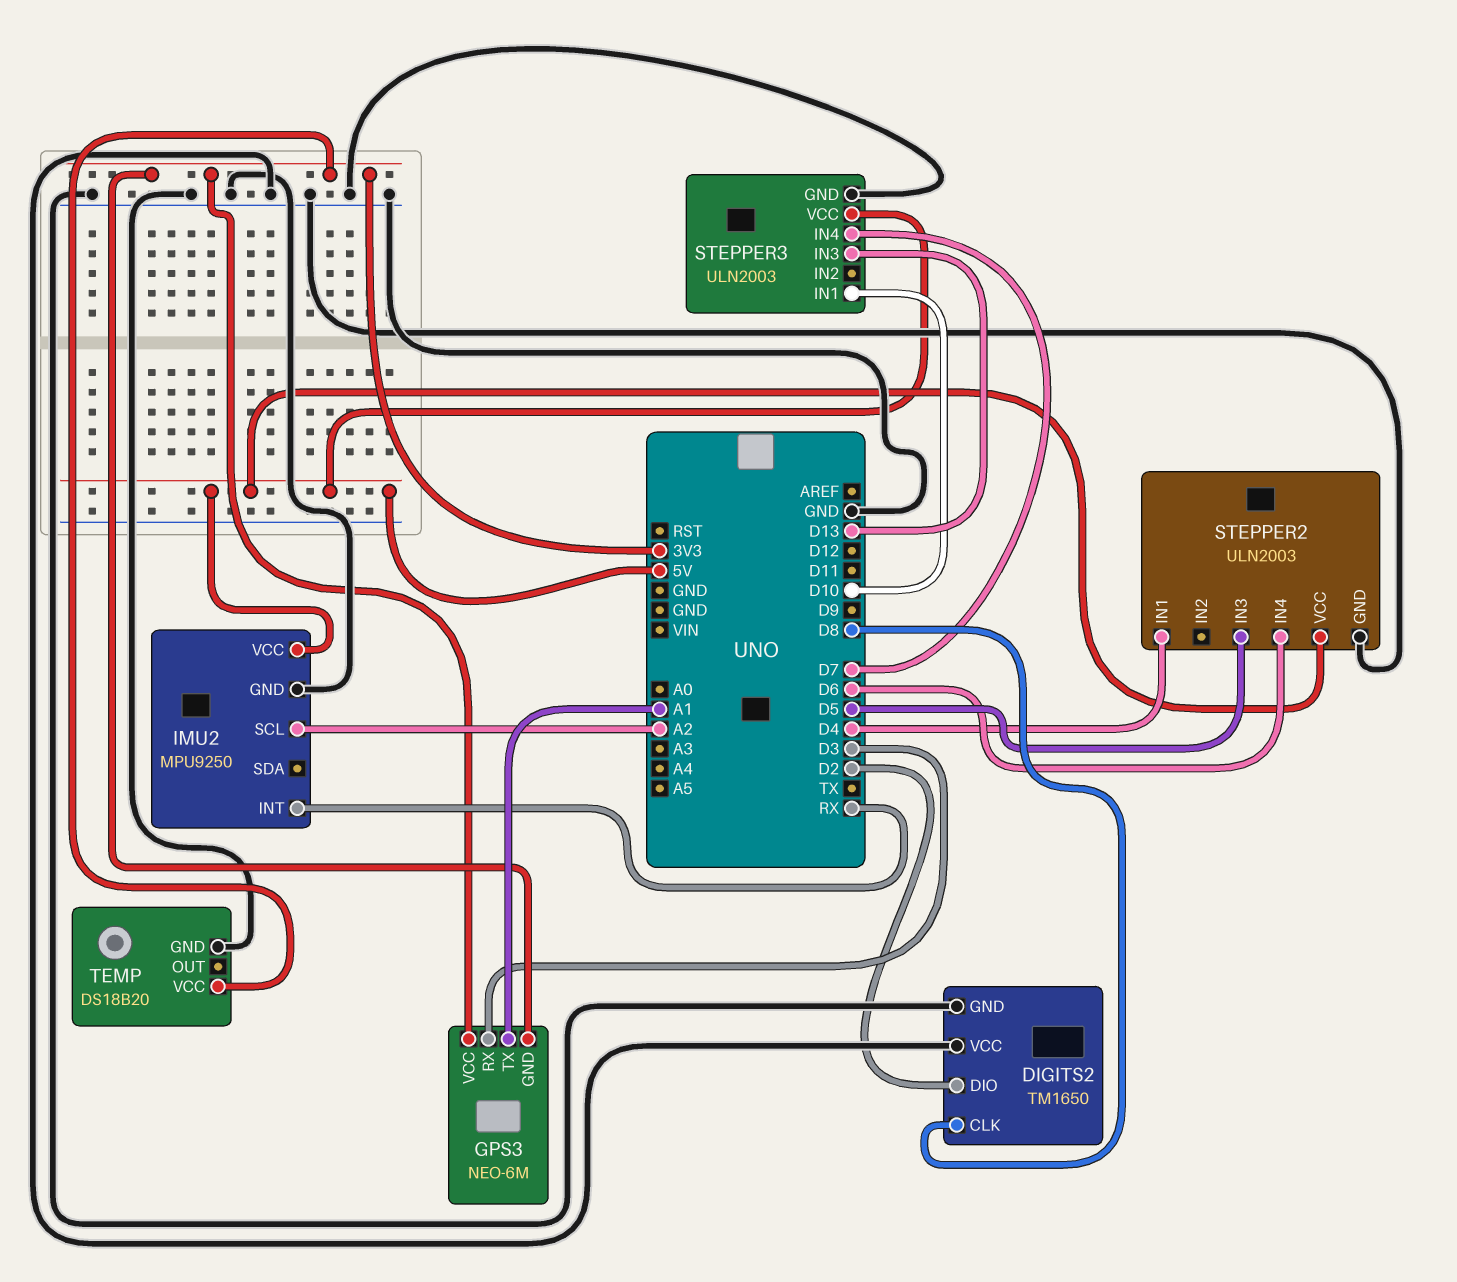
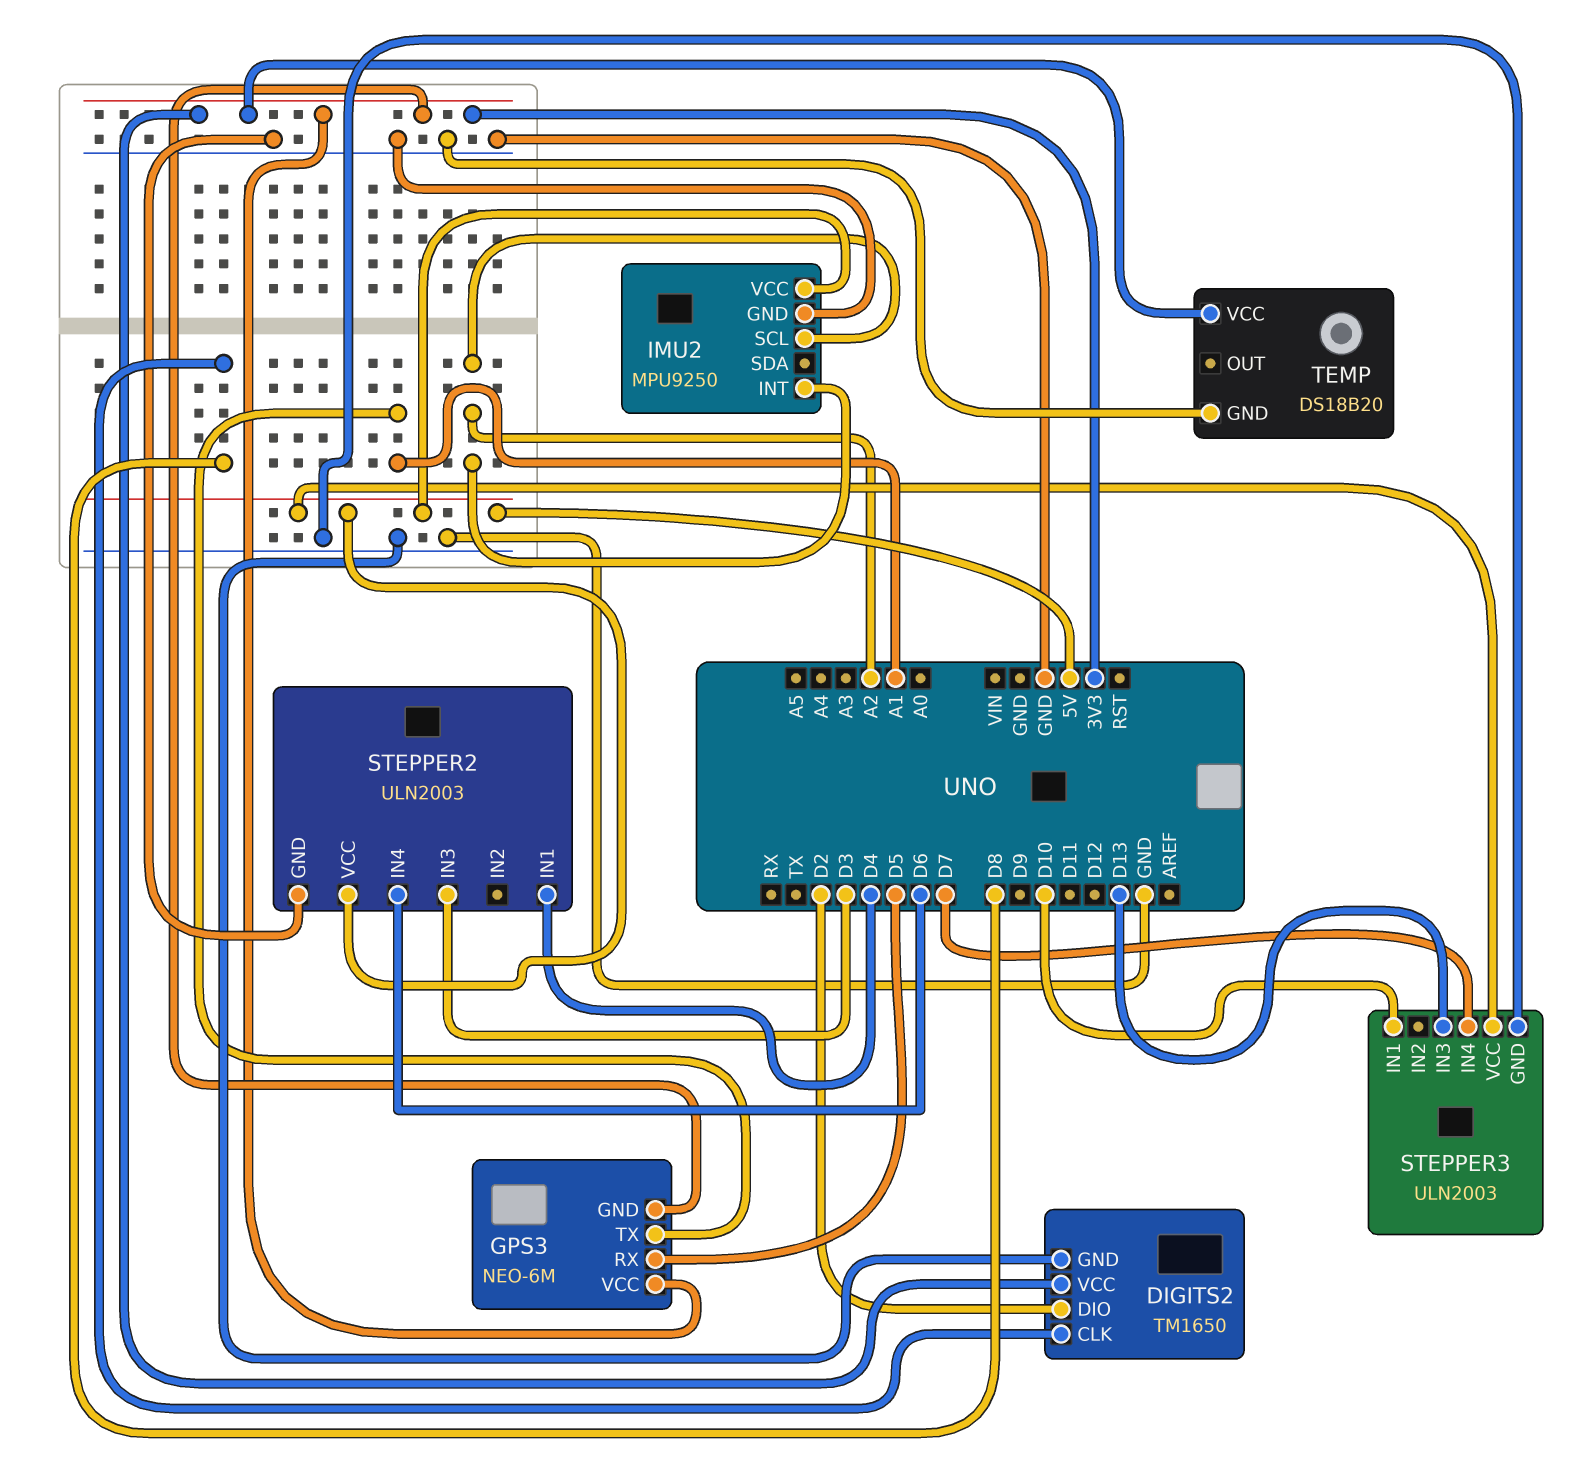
DIGITS2 pin VCC: GND -> 3V3
GPS3 pin RX: D3 -> D5
IMU2 pin INT: RX -> A2
STEPPER2 pin IN3: D5 -> D3

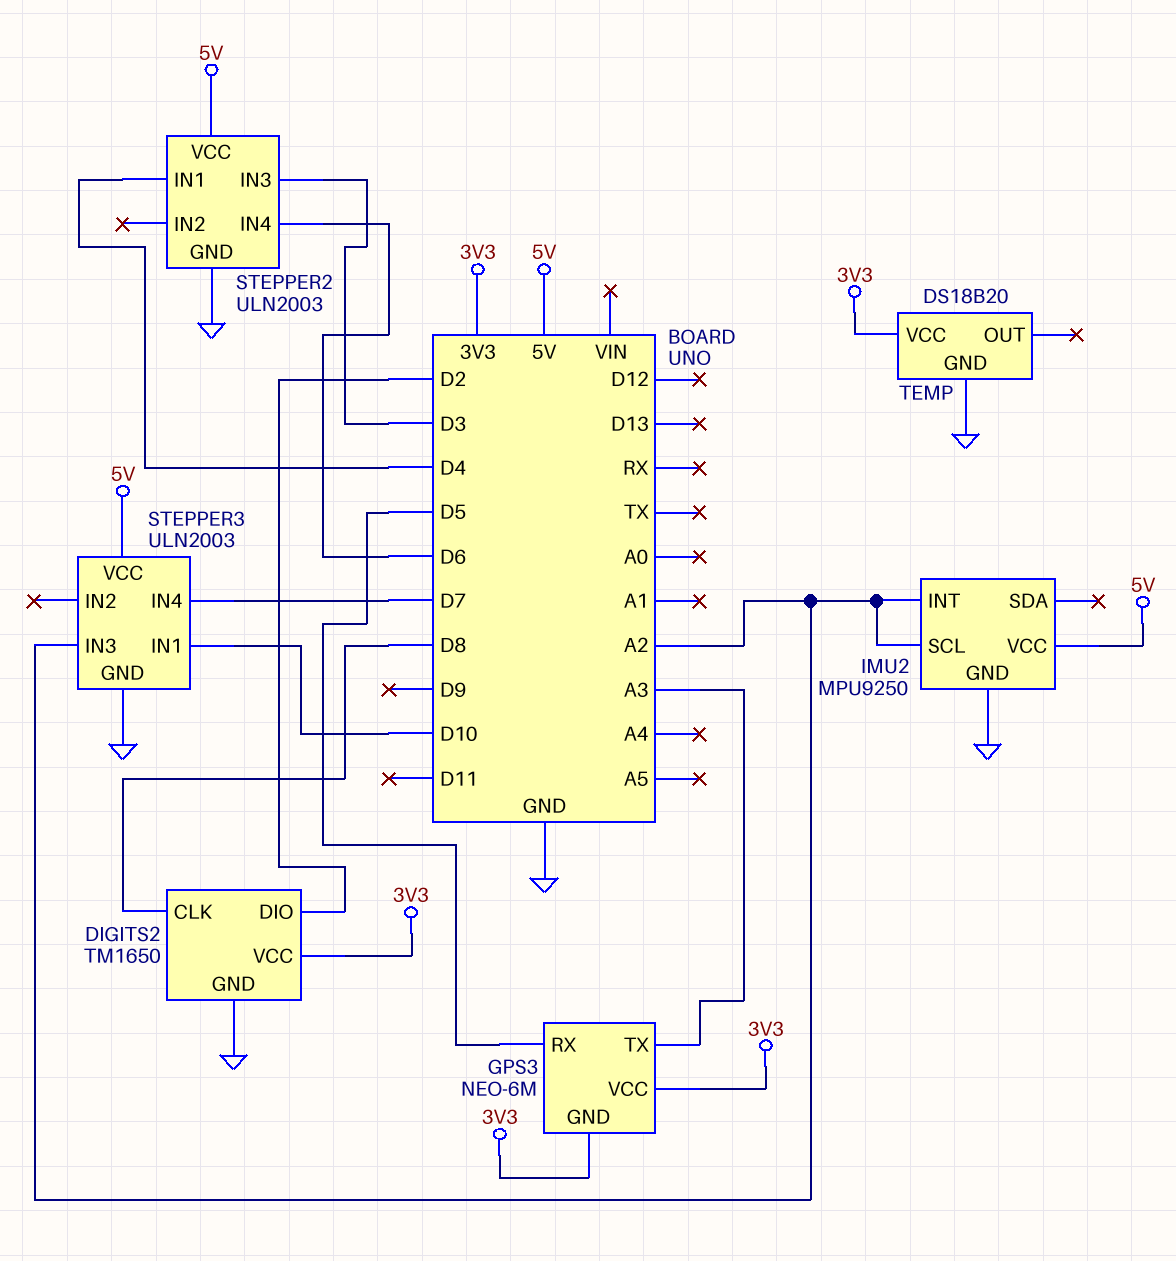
GPS3 pin TX: A1 -> A3
STEPPER3 pin IN3: D13 -> A2

